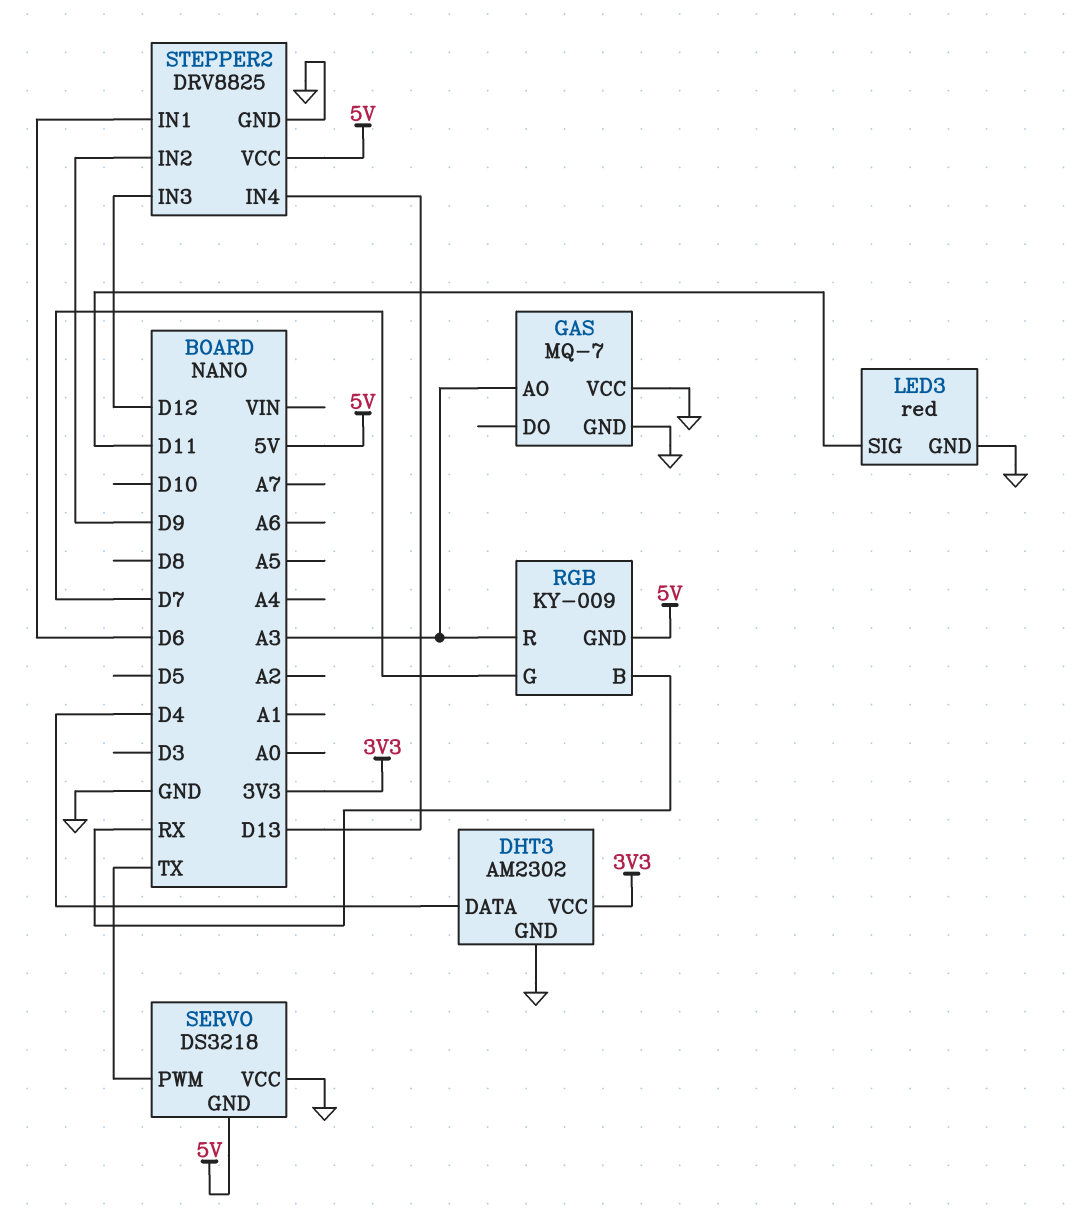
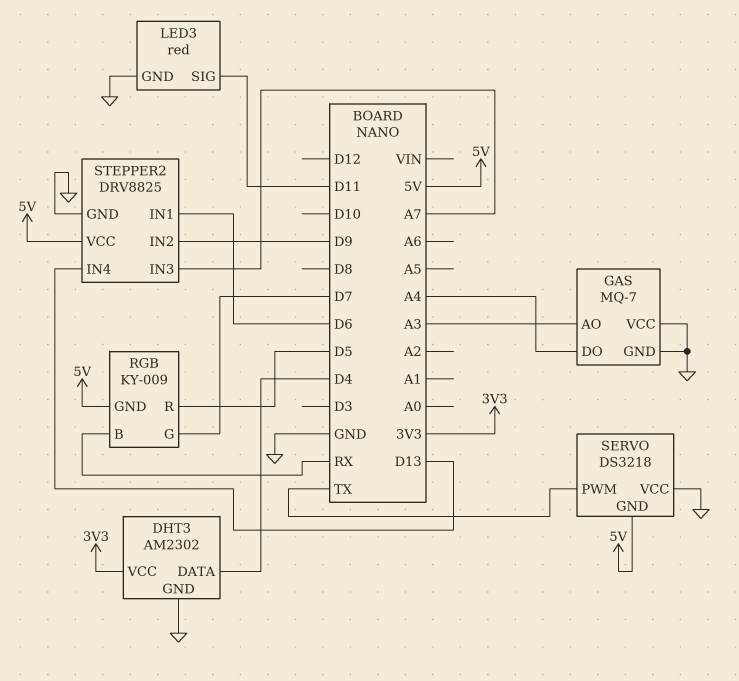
GAS pin DO: none -> A4
RGB pin R: A3 -> D5
STEPPER2 pin IN3: D12 -> A7

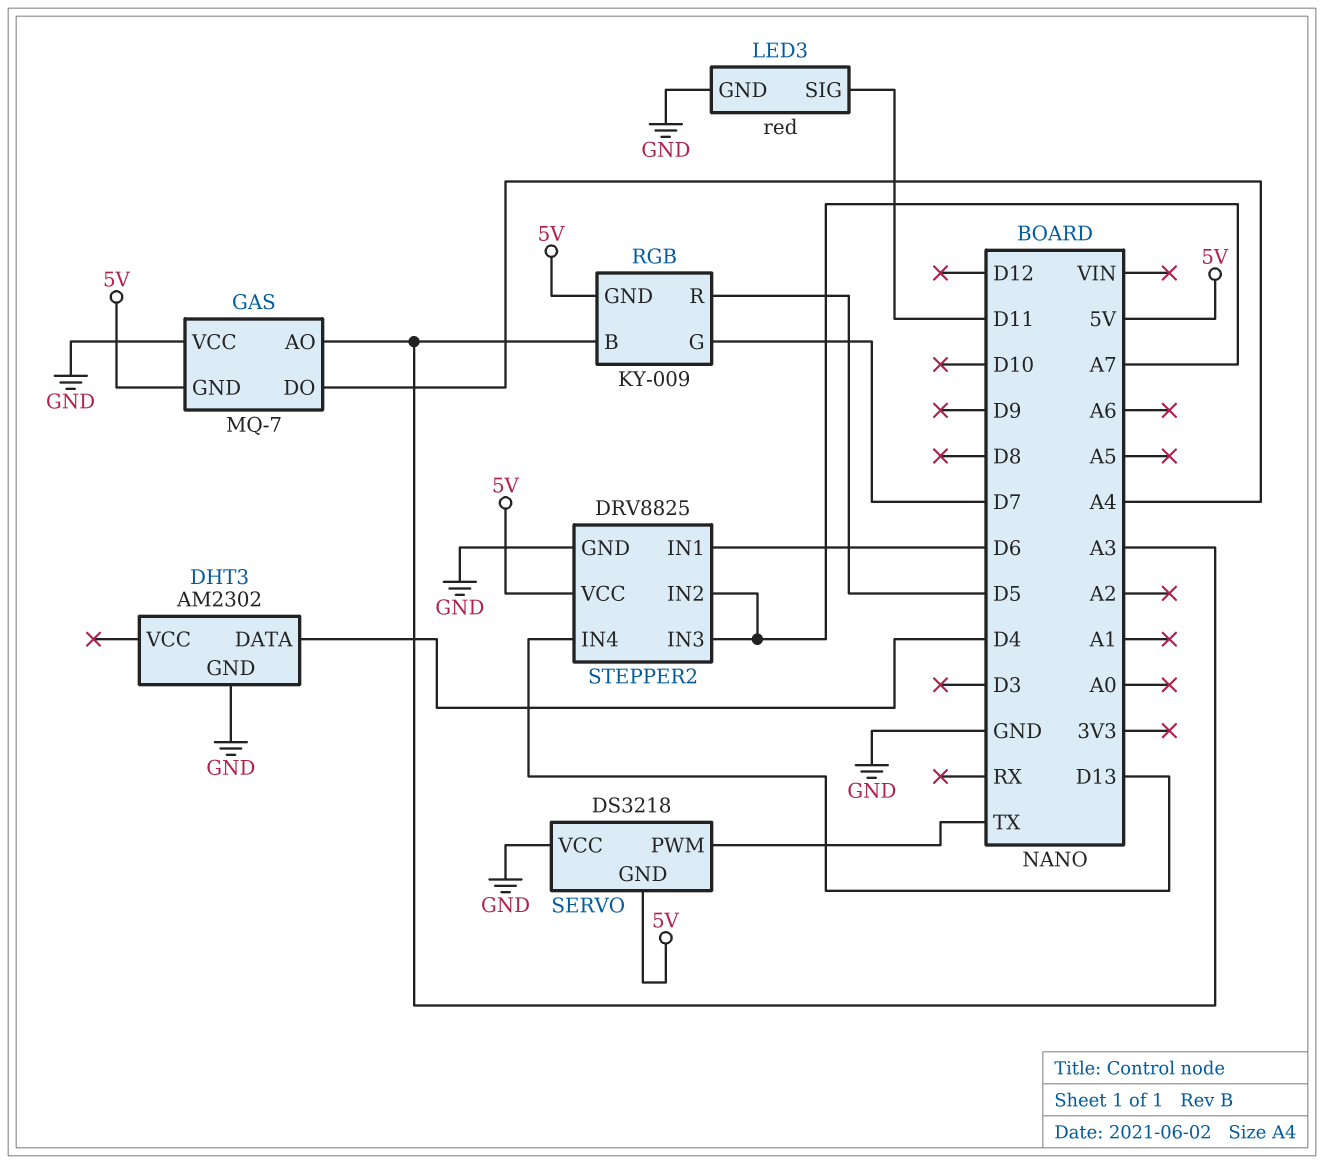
DHT3 pin VCC: 3V3 -> none
GAS pin GND: GND -> 5V
RGB pin B: RX -> A3
STEPPER2 pin IN2: D9 -> A7

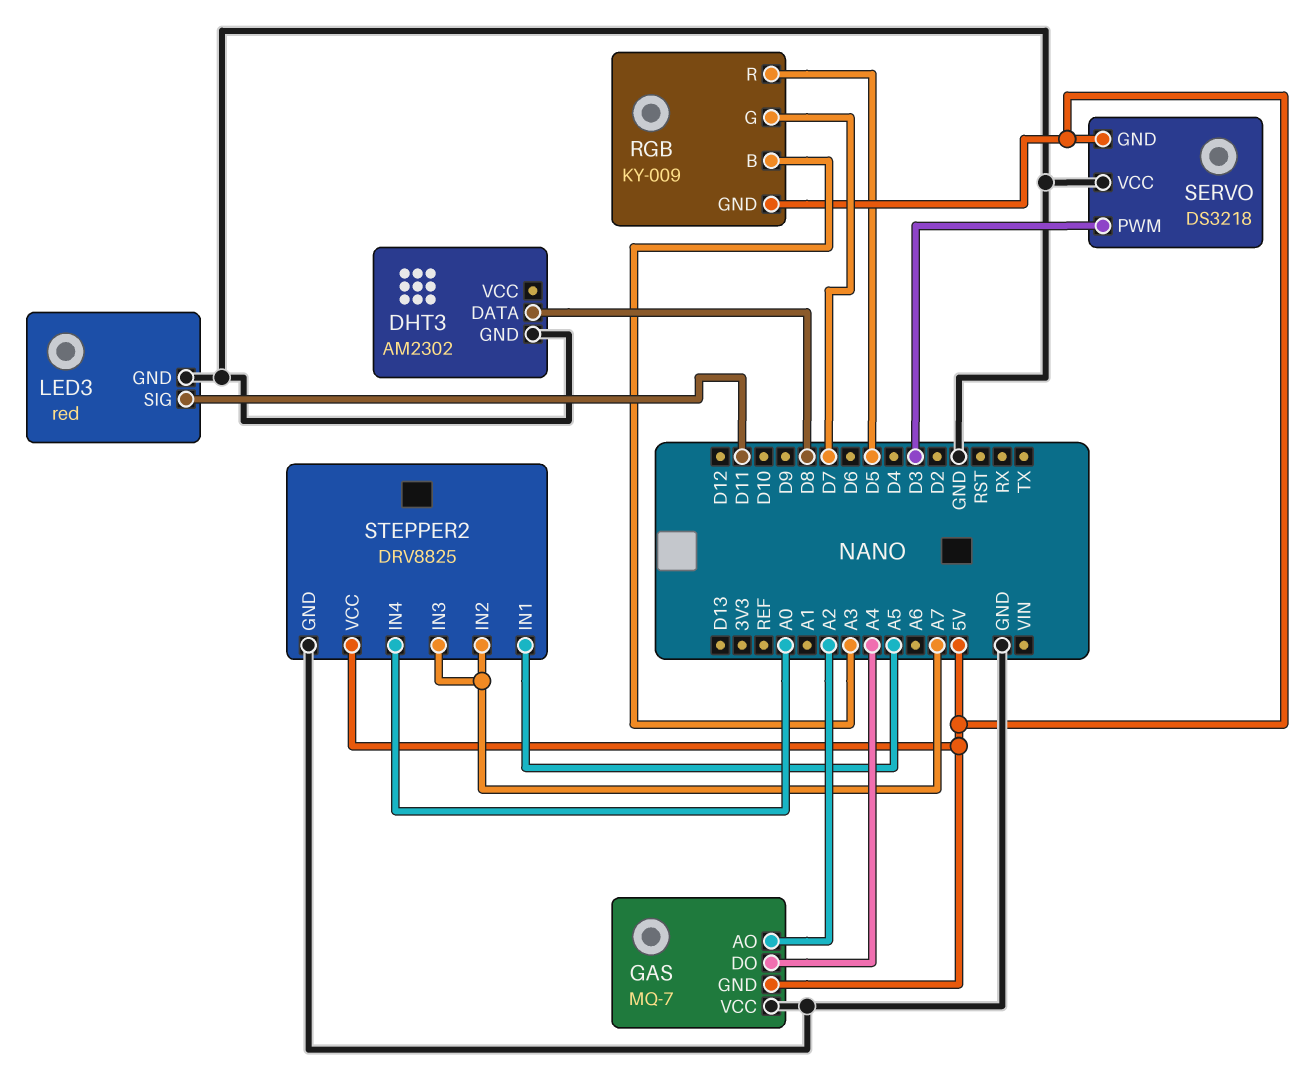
DHT3 pin DATA: D4 -> D8
GAS pin AO: A3 -> A2
SERVO pin PWM: TX -> D3
STEPPER2 pin IN1: D6 -> A5
STEPPER2 pin IN4: D13 -> A0

